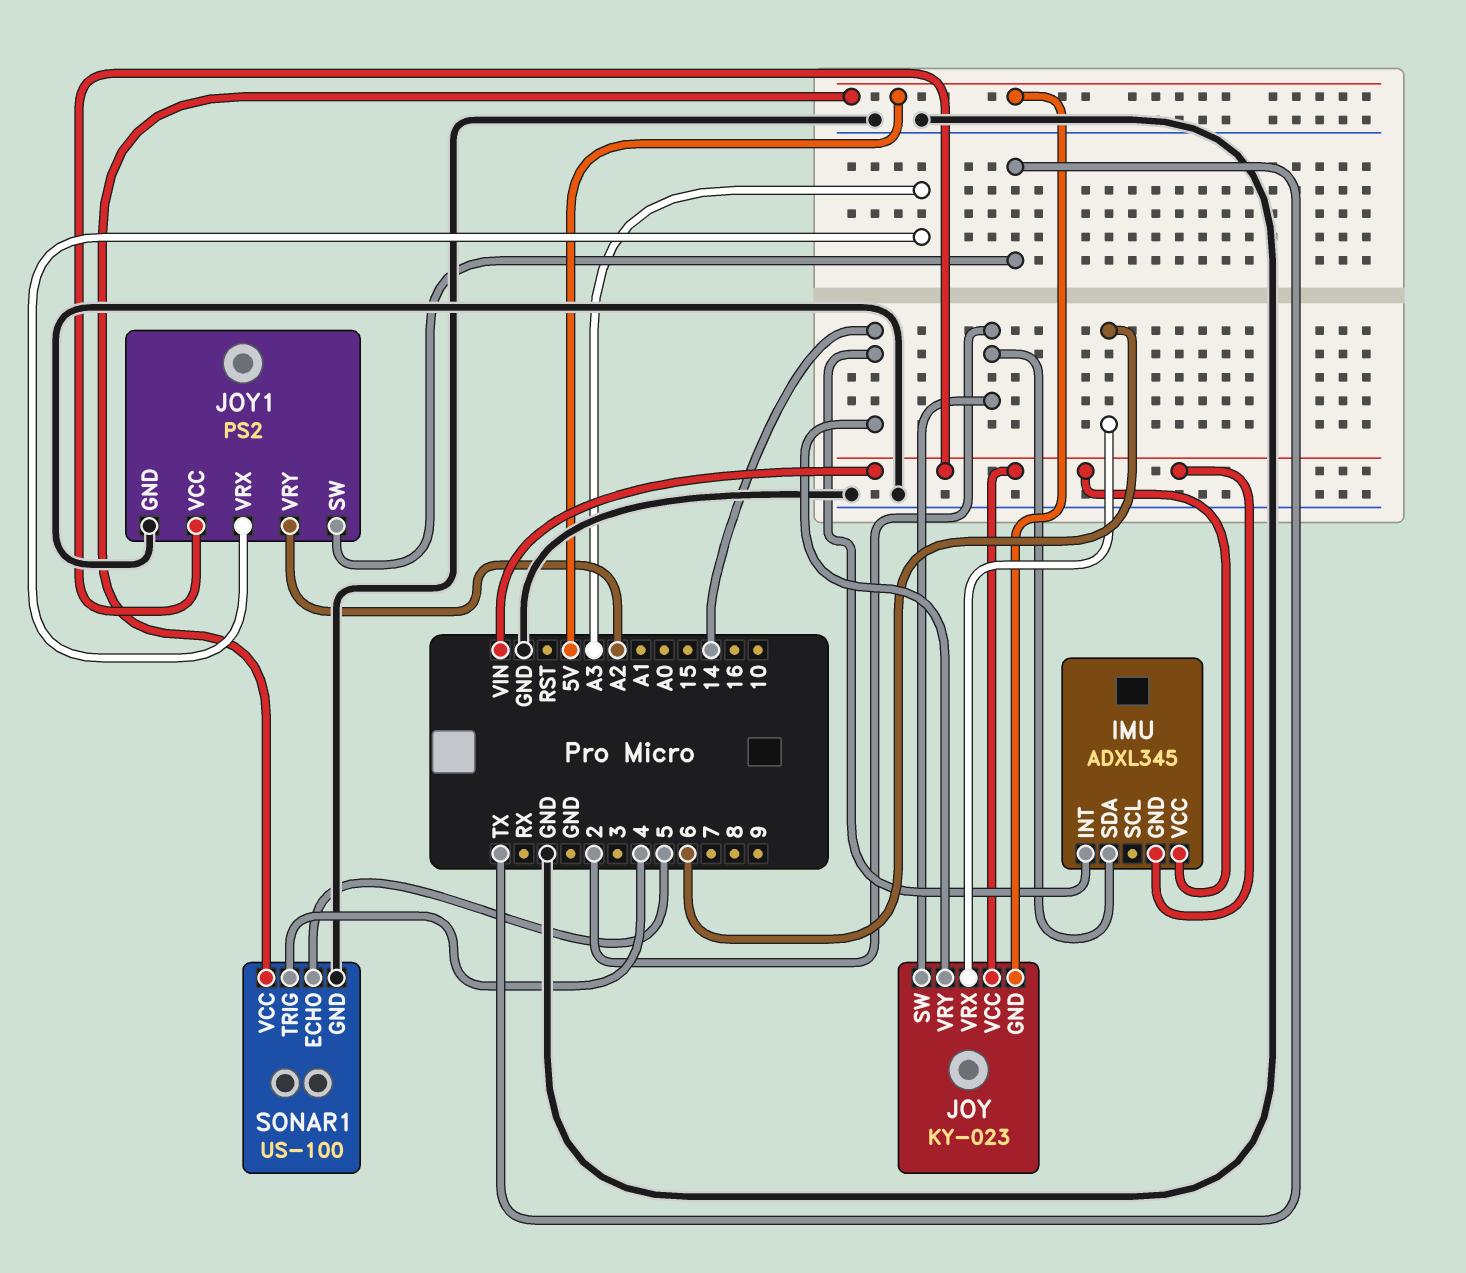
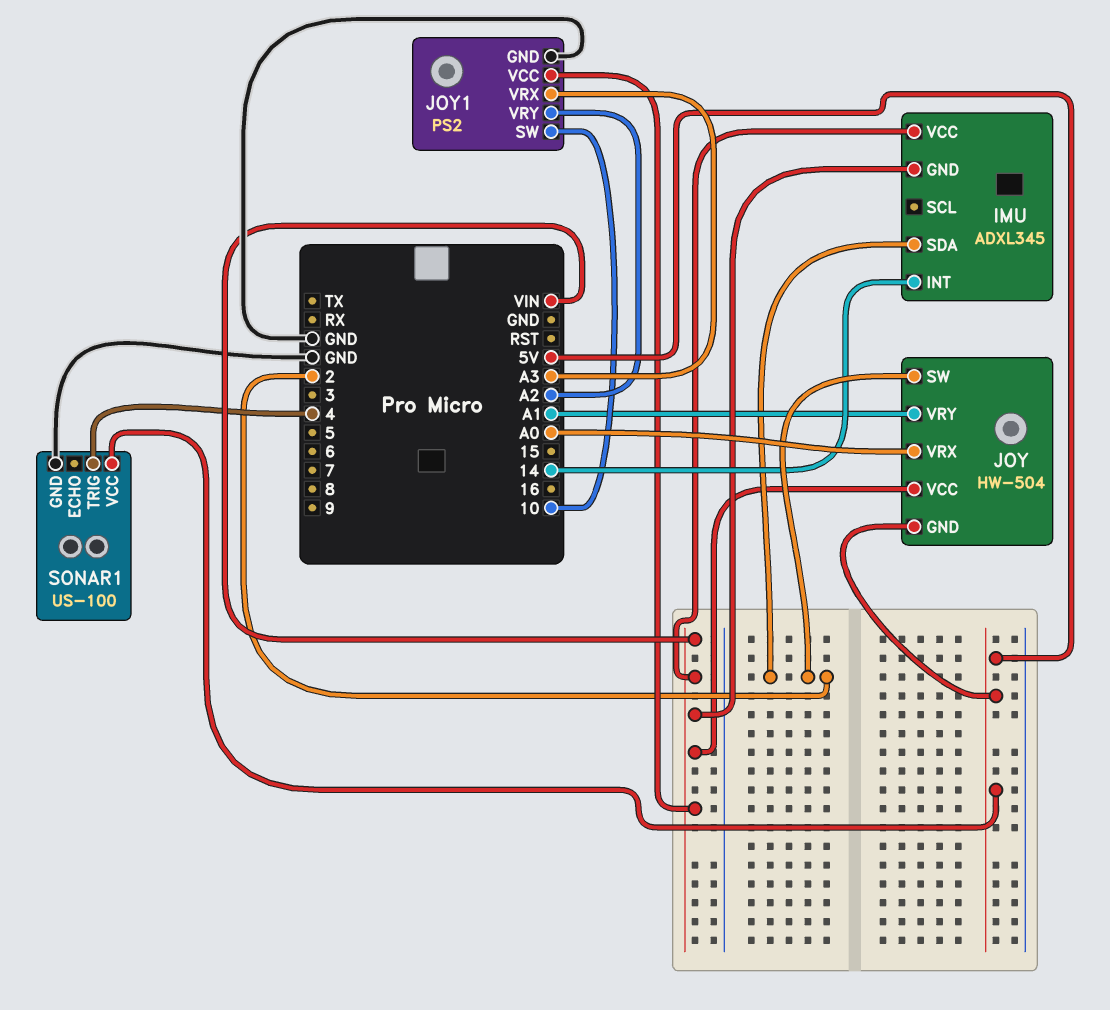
JOY: KY-023 -> HW-504
JOY pin VRX: 6 -> A0
JOY pin VRY: 14 -> A1
JOY1 pin SW: TX -> 10
SONAR1 pin ECHO: 5 -> none

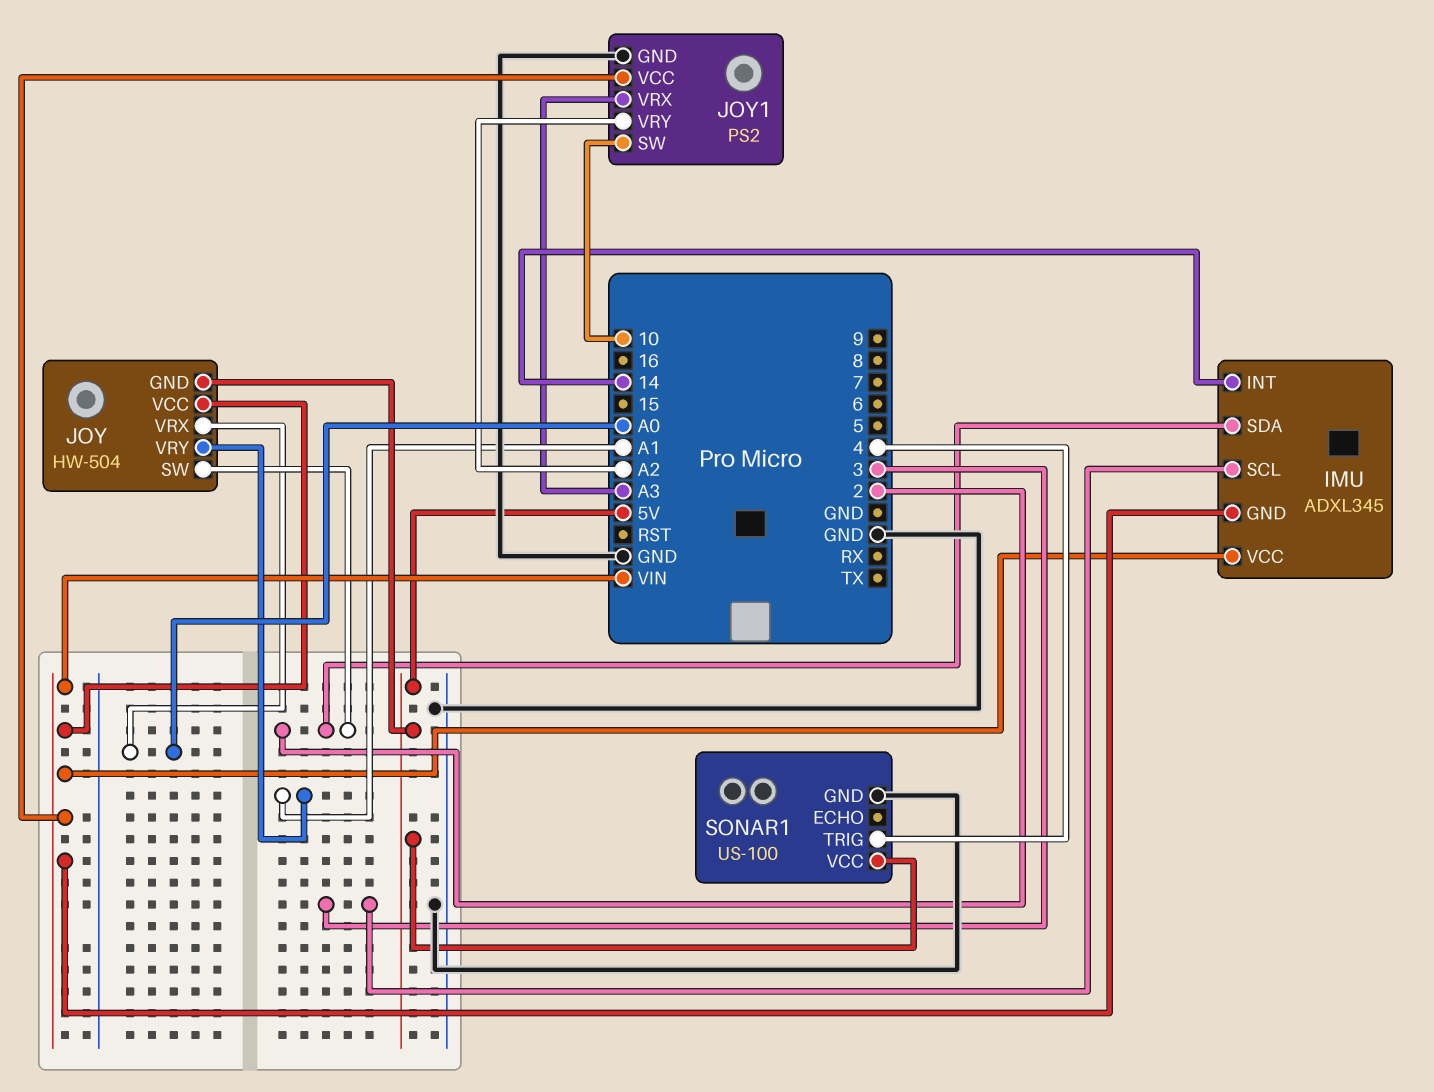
IMU pin SCL: none -> 3

